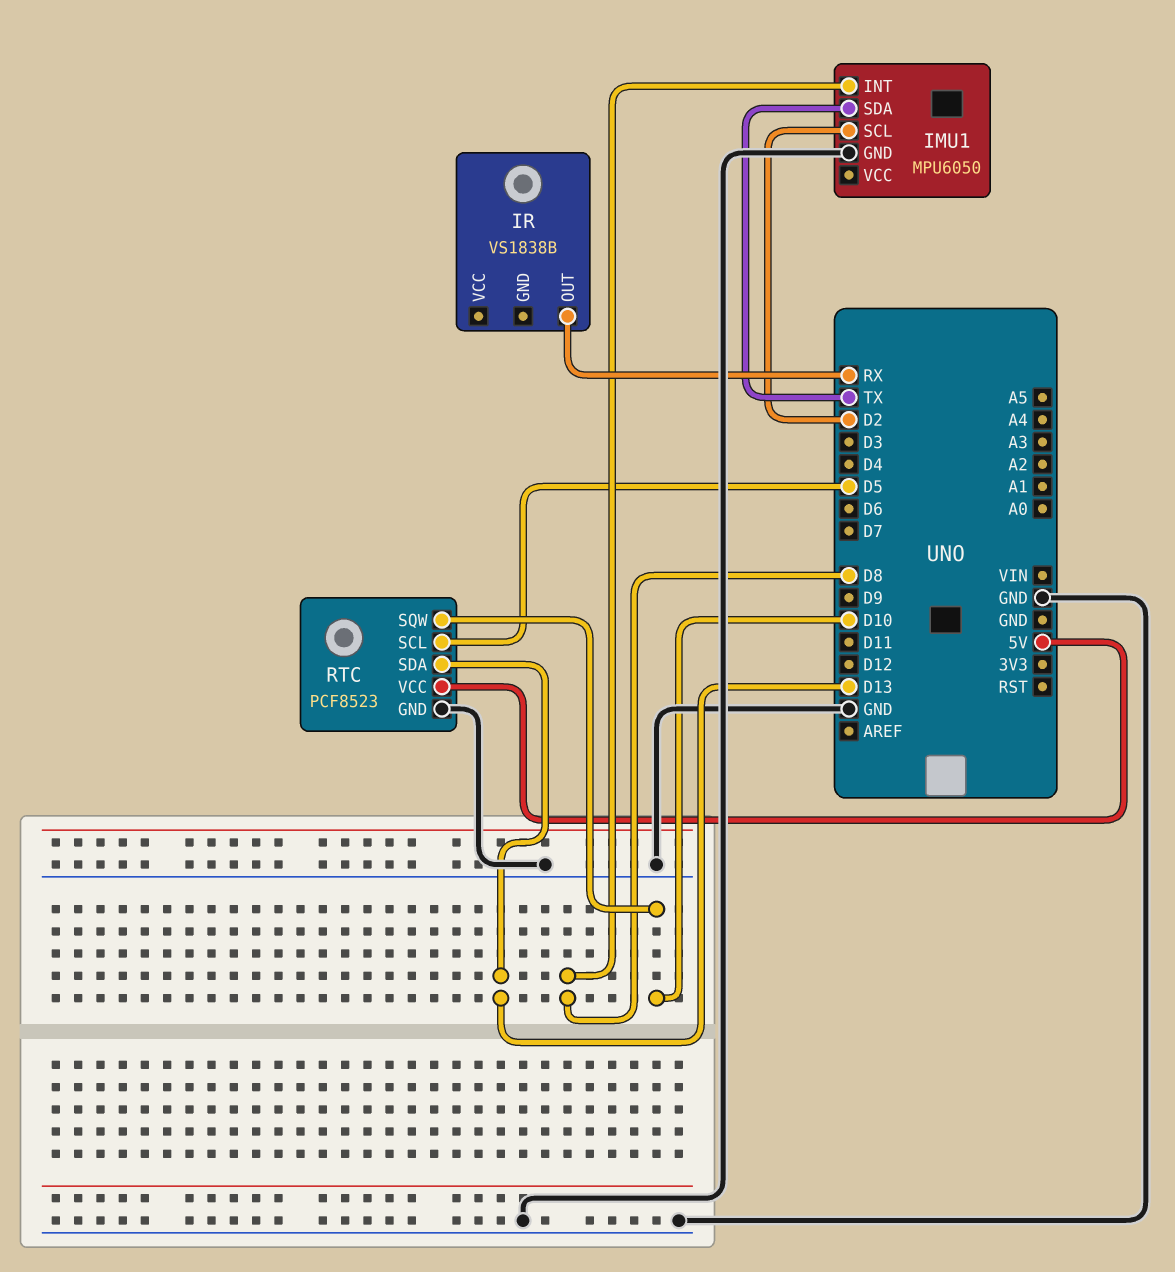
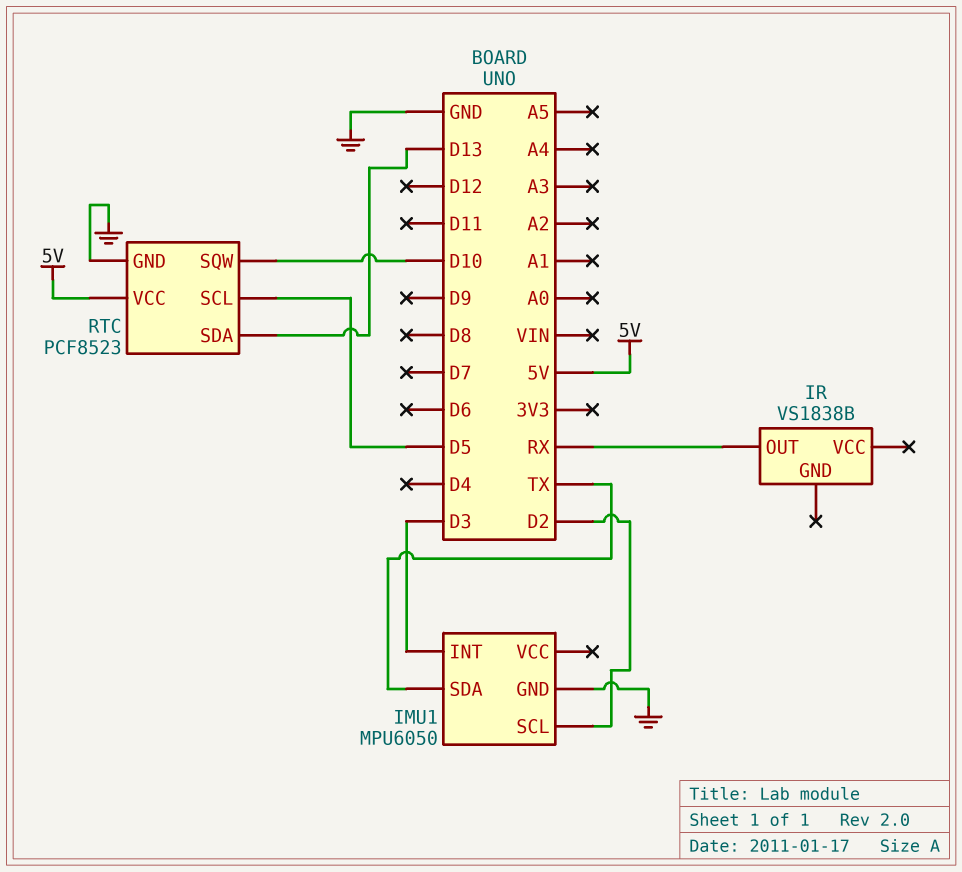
IMU1 pin INT: D8 -> D3

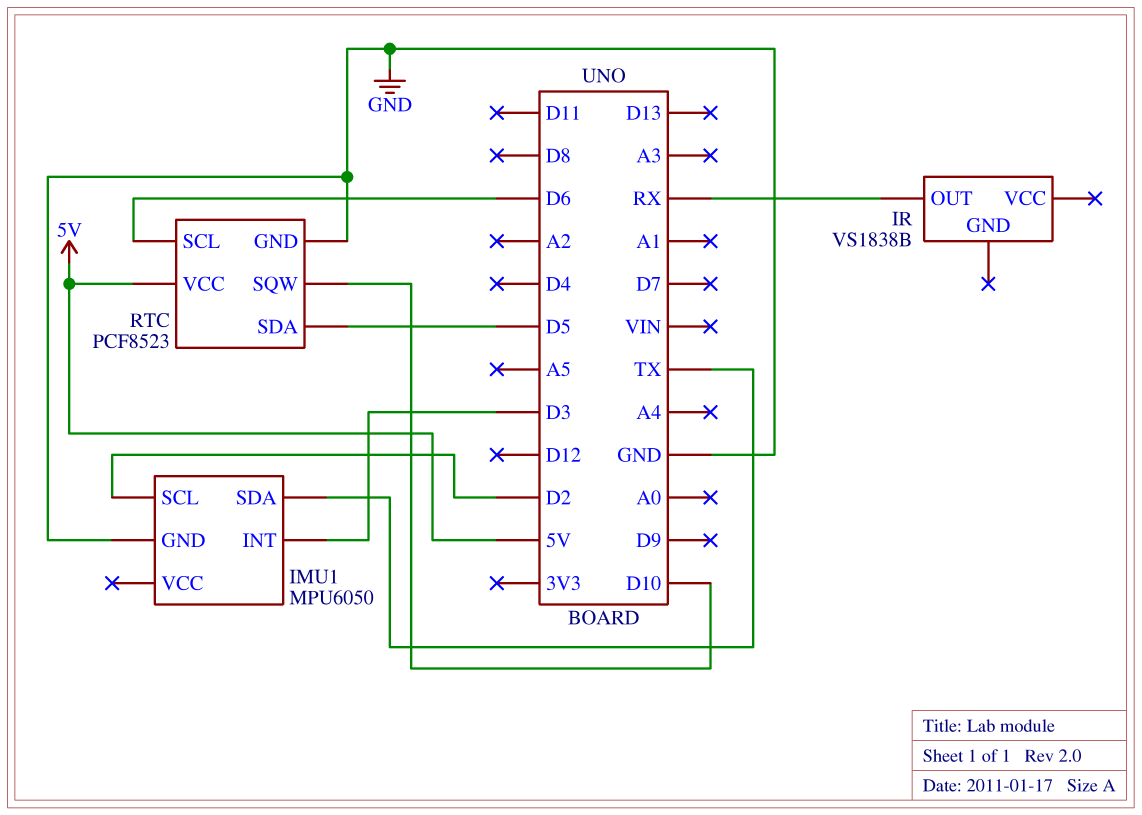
RTC pin SCL: D5 -> D6
RTC pin SDA: D13 -> D5

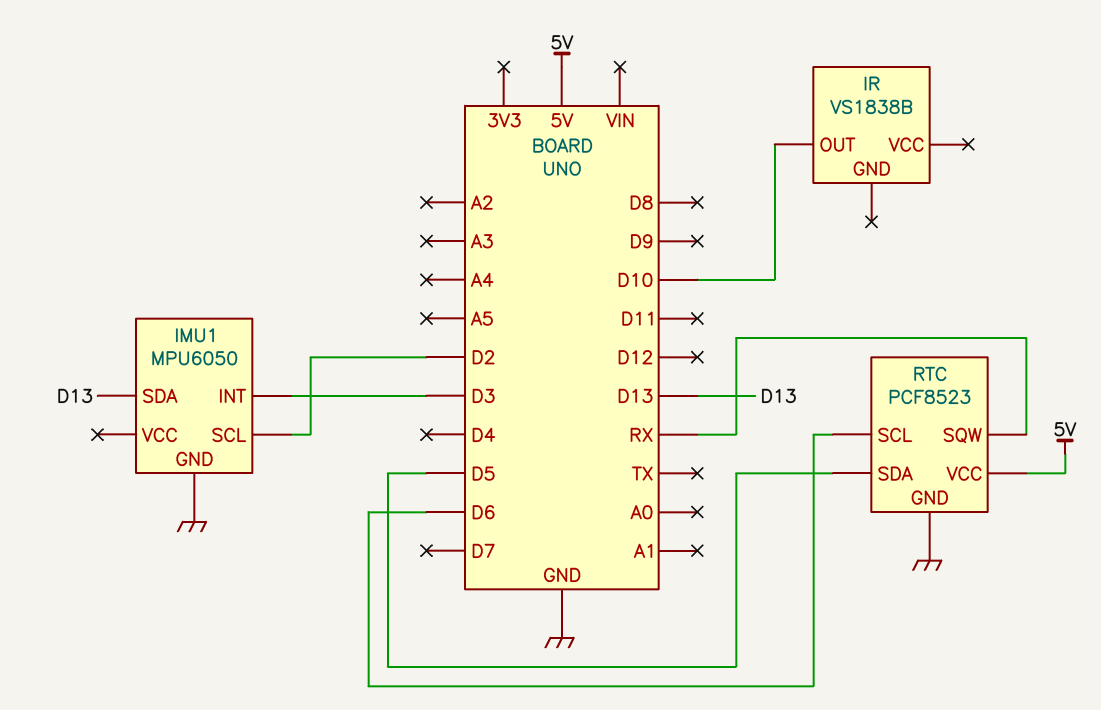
IMU1 pin SDA: TX -> D13
IR pin OUT: RX -> D10
RTC pin SQW: D10 -> RX

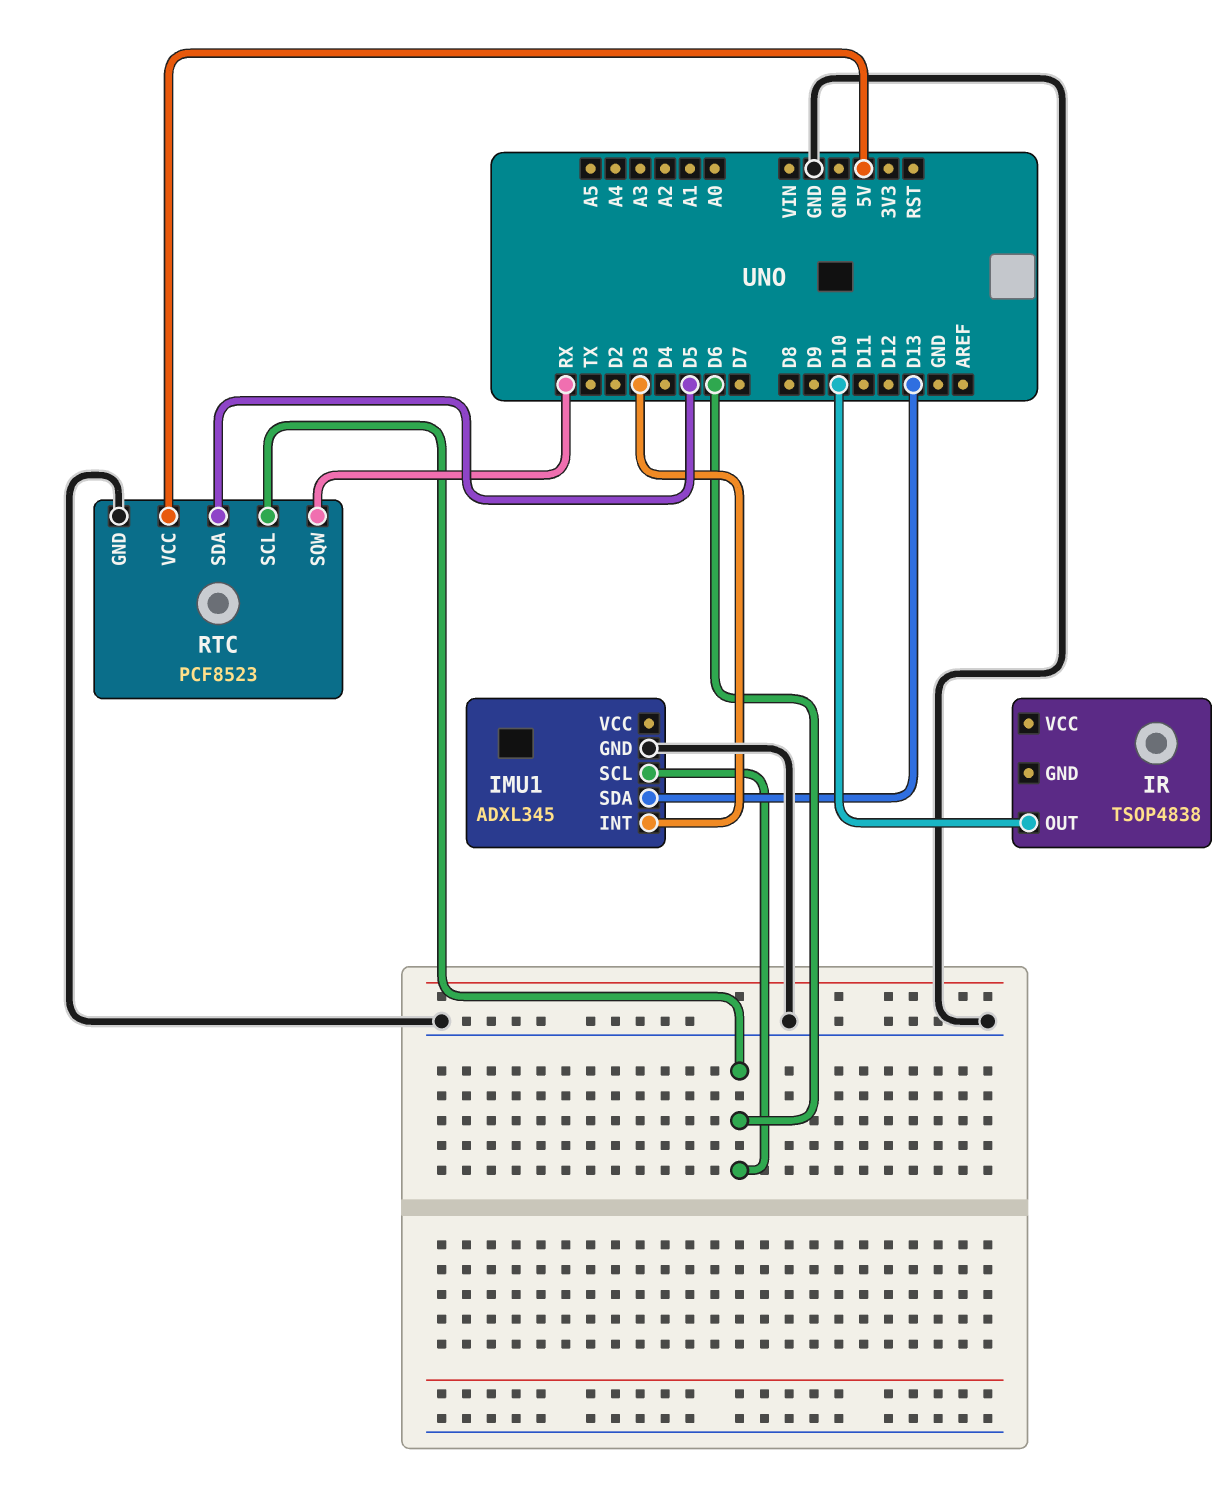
IMU1: MPU6050 -> ADXL345
IMU1 pin SCL: D2 -> D6
IR: VS1838B -> TSOP4838

